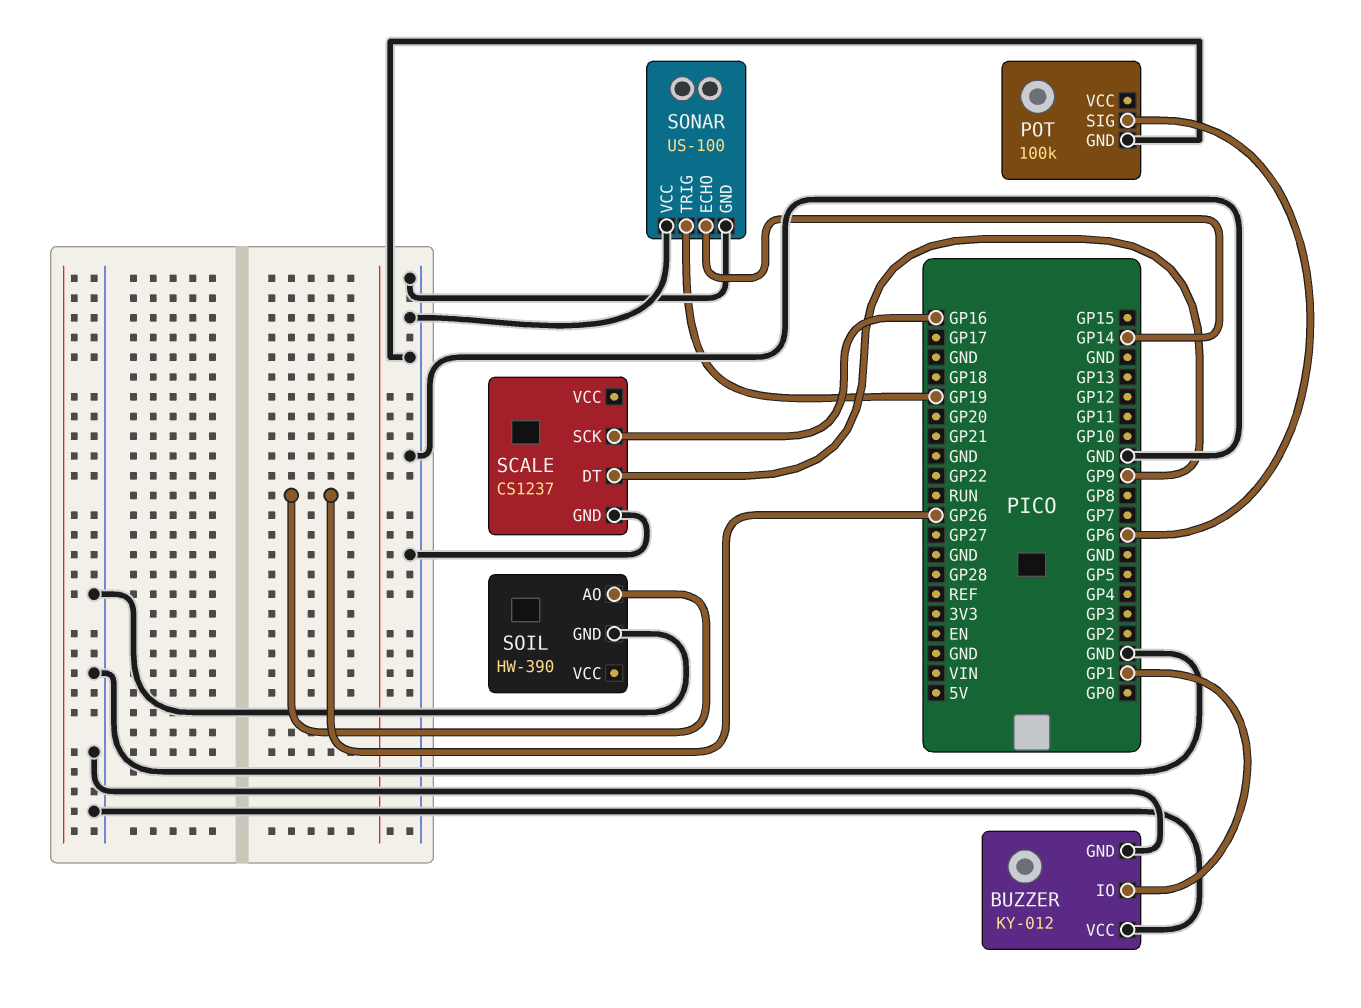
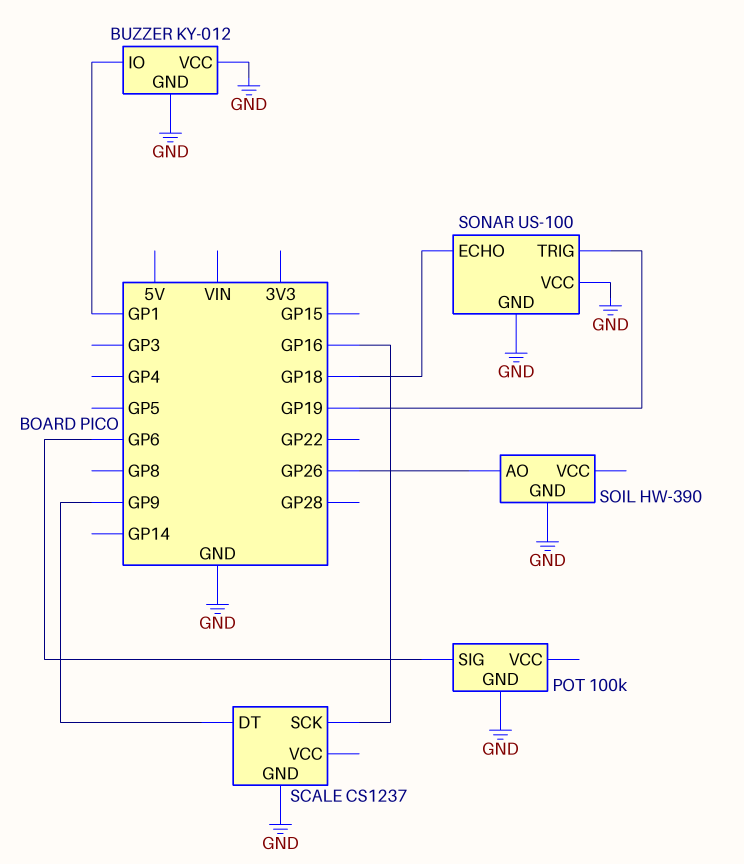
SONAR pin ECHO: GP14 -> GP18

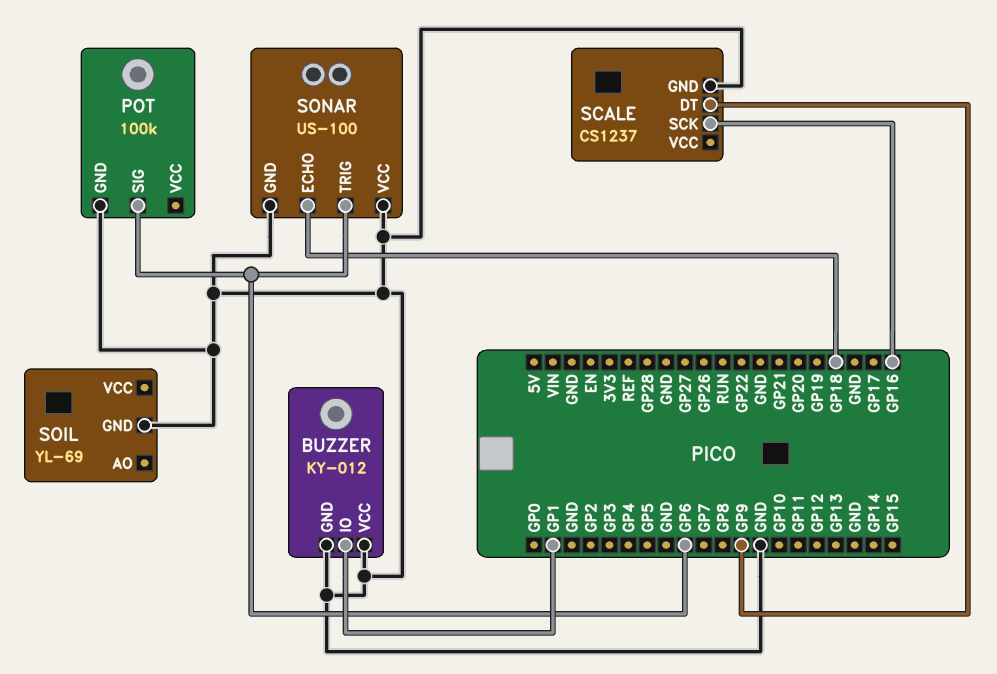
SOIL: HW-390 -> YL-69
SOIL pin AO: GP26 -> none
SONAR pin TRIG: GP19 -> GP6

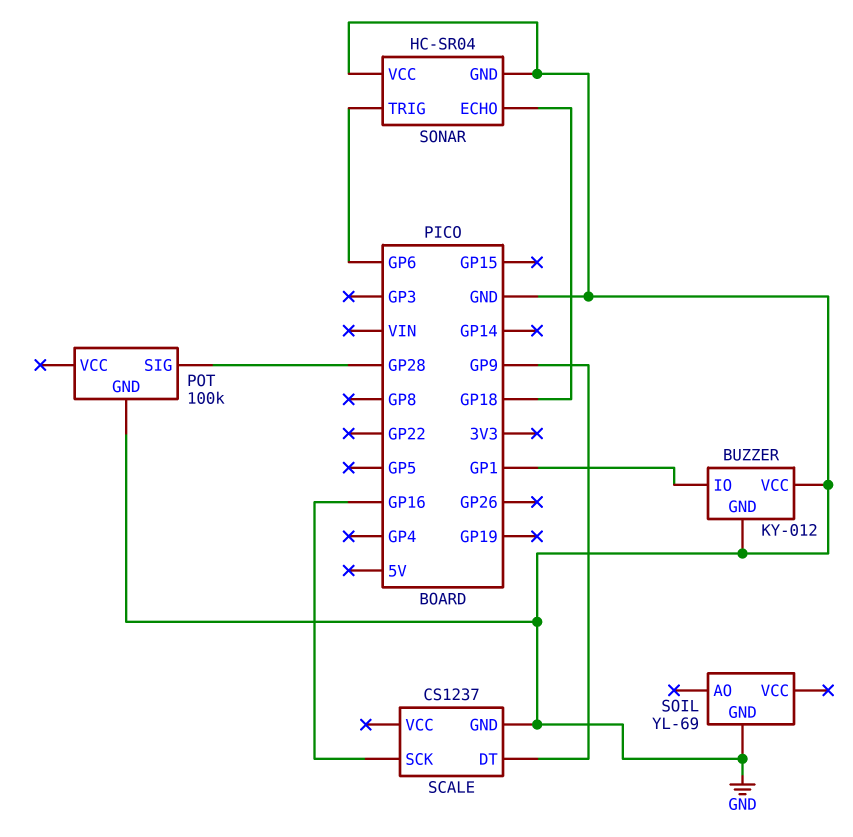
POT pin SIG: GP6 -> GP28
SONAR: US-100 -> HC-SR04

